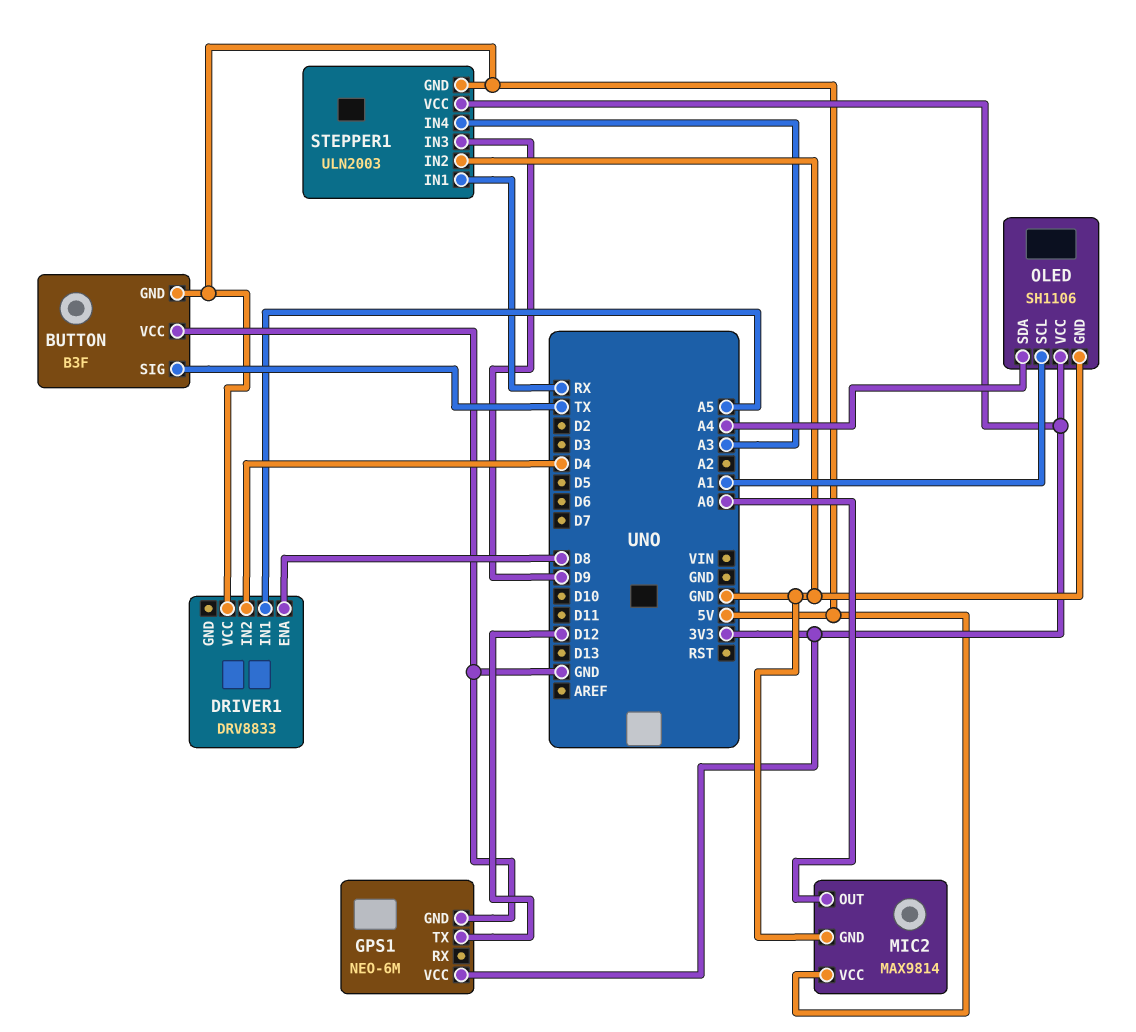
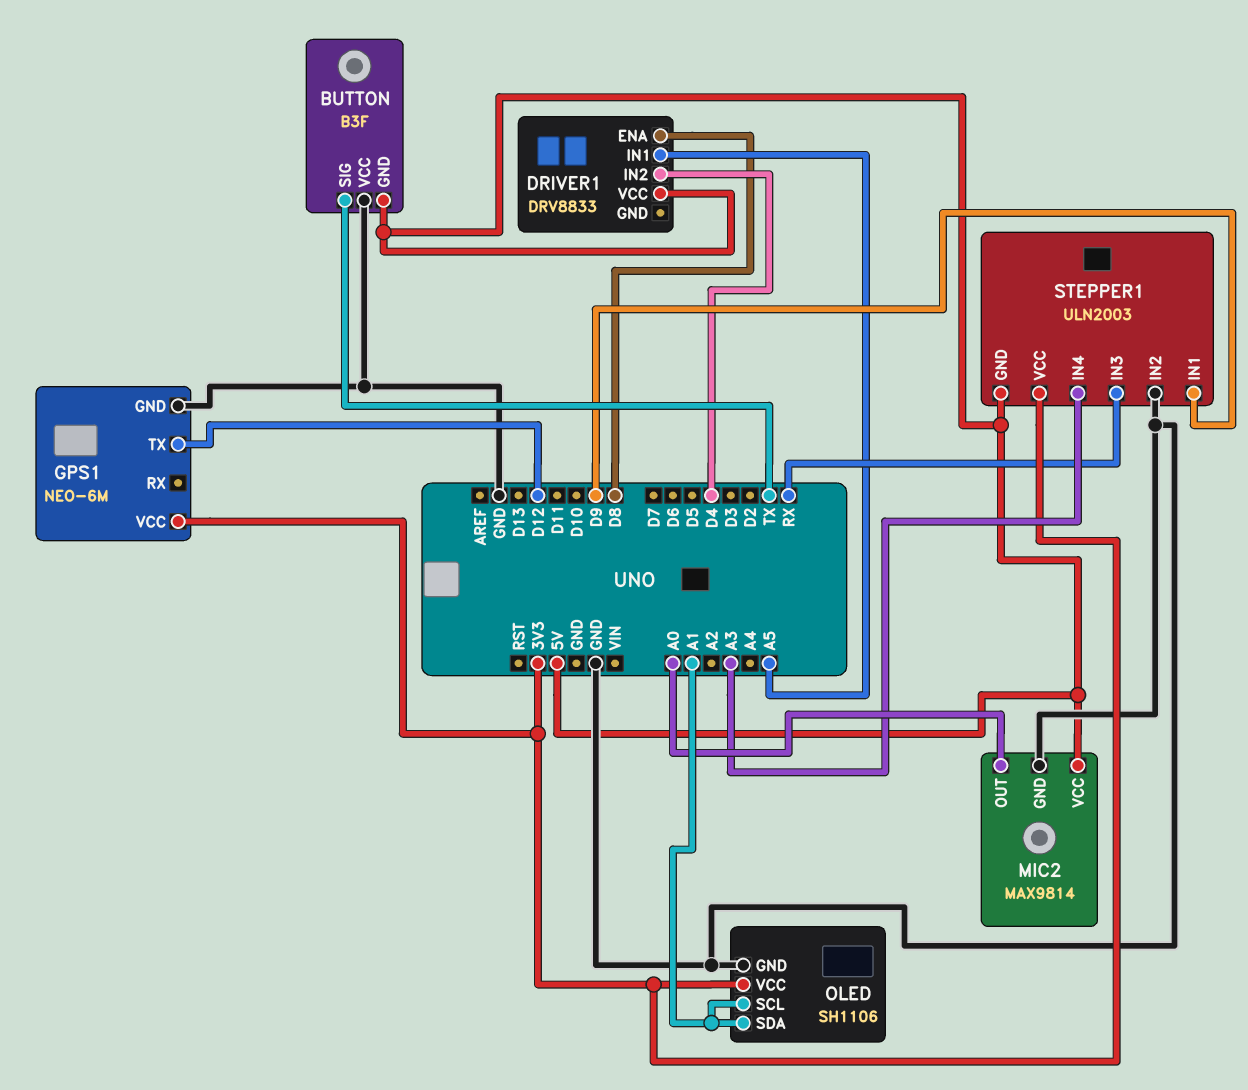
OLED pin SDA: A4 -> A1
STEPPER1 pin IN1: RX -> D9
STEPPER1 pin IN3: D9 -> RX

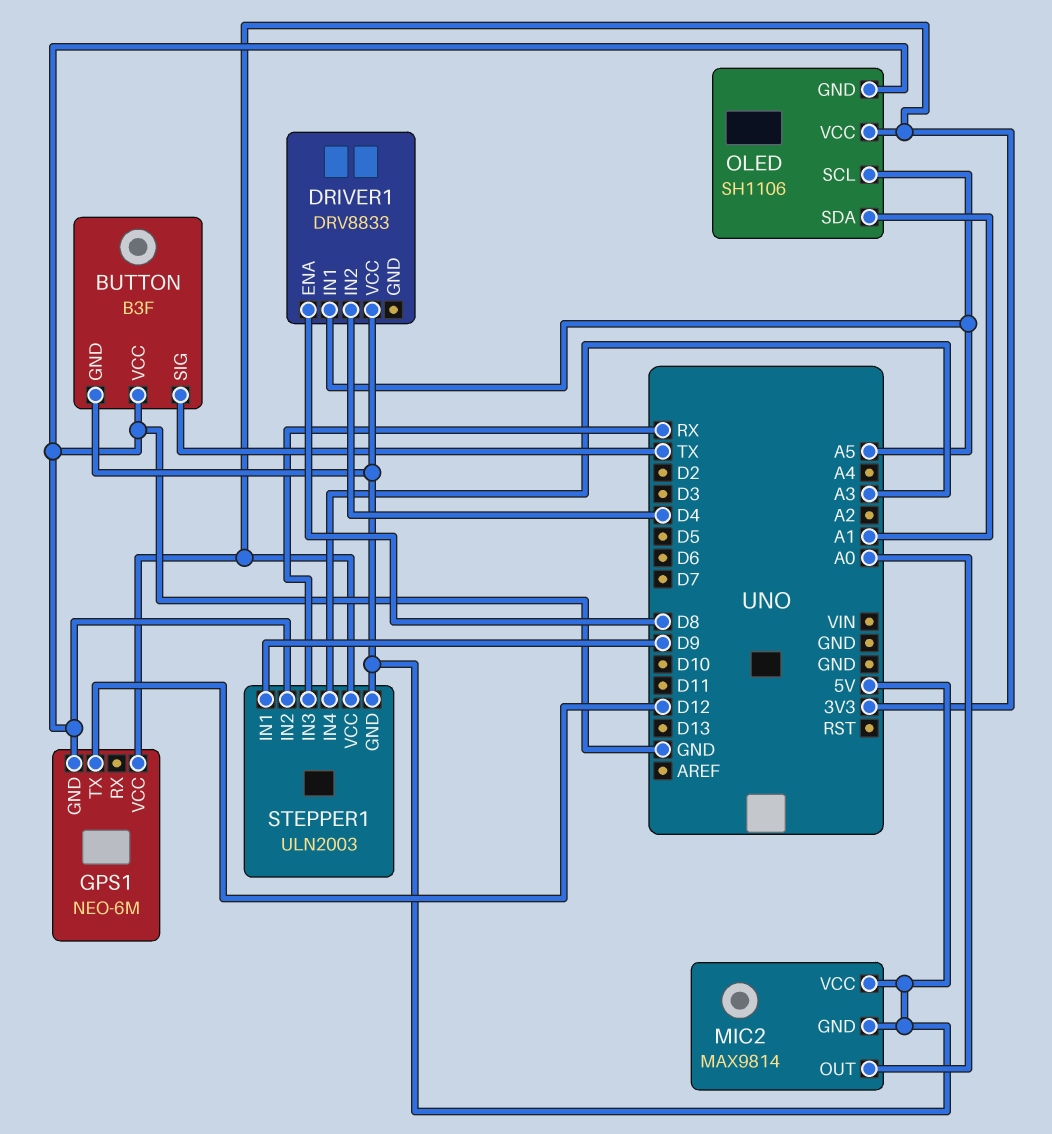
MIC2 pin GND: GND -> 5V
OLED pin SCL: A1 -> A5

